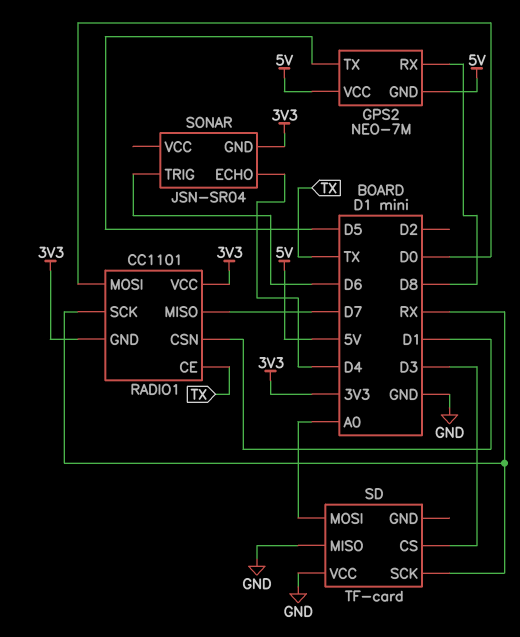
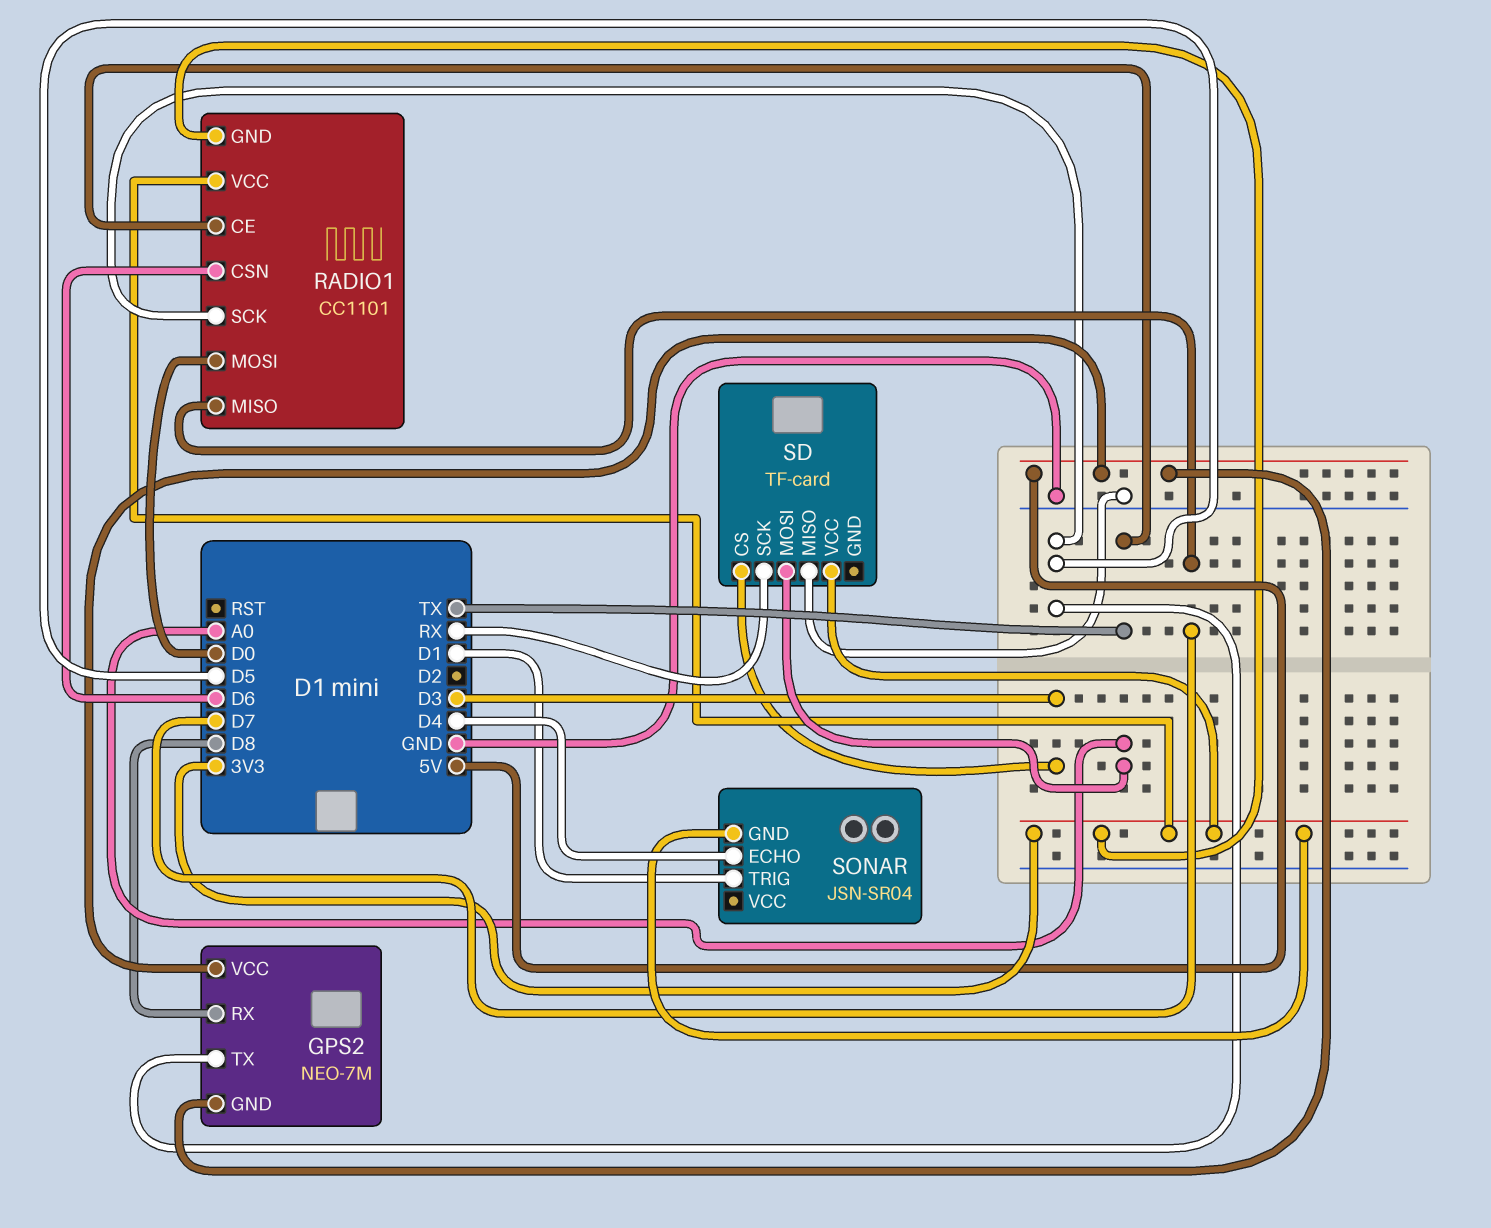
RADIO1 pin CSN: D1 -> D6
RADIO1 pin SCK: RX -> D5
SD pin VCC: GND -> 3V3
SONAR pin TRIG: D6 -> D1

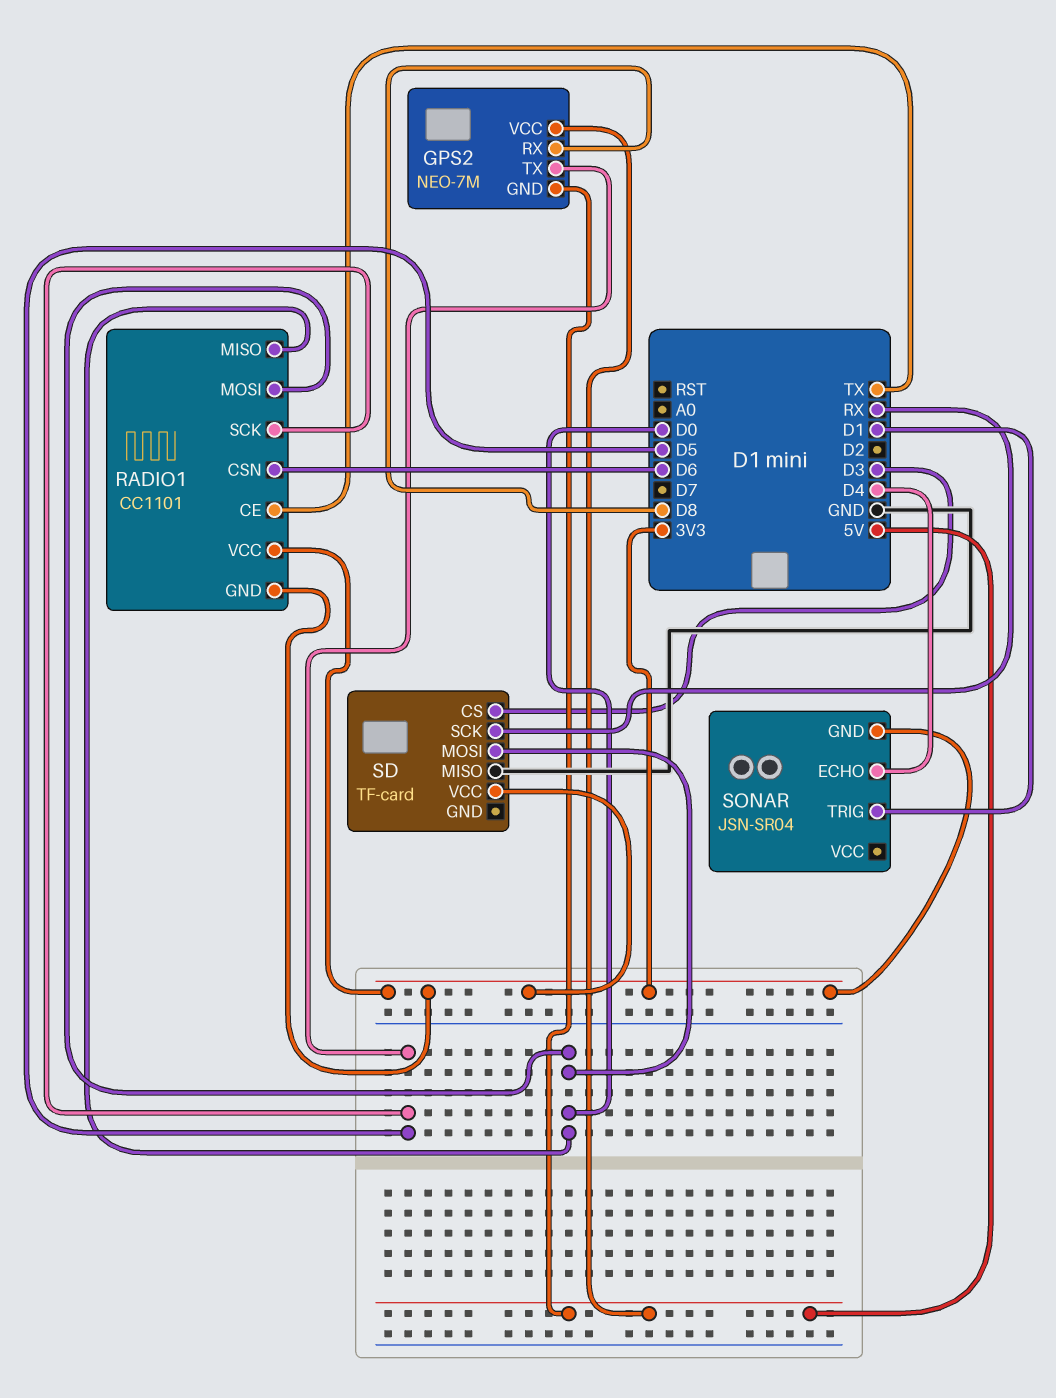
RADIO1 pin MISO: D7 -> D0
SD pin MOSI: A0 -> D0

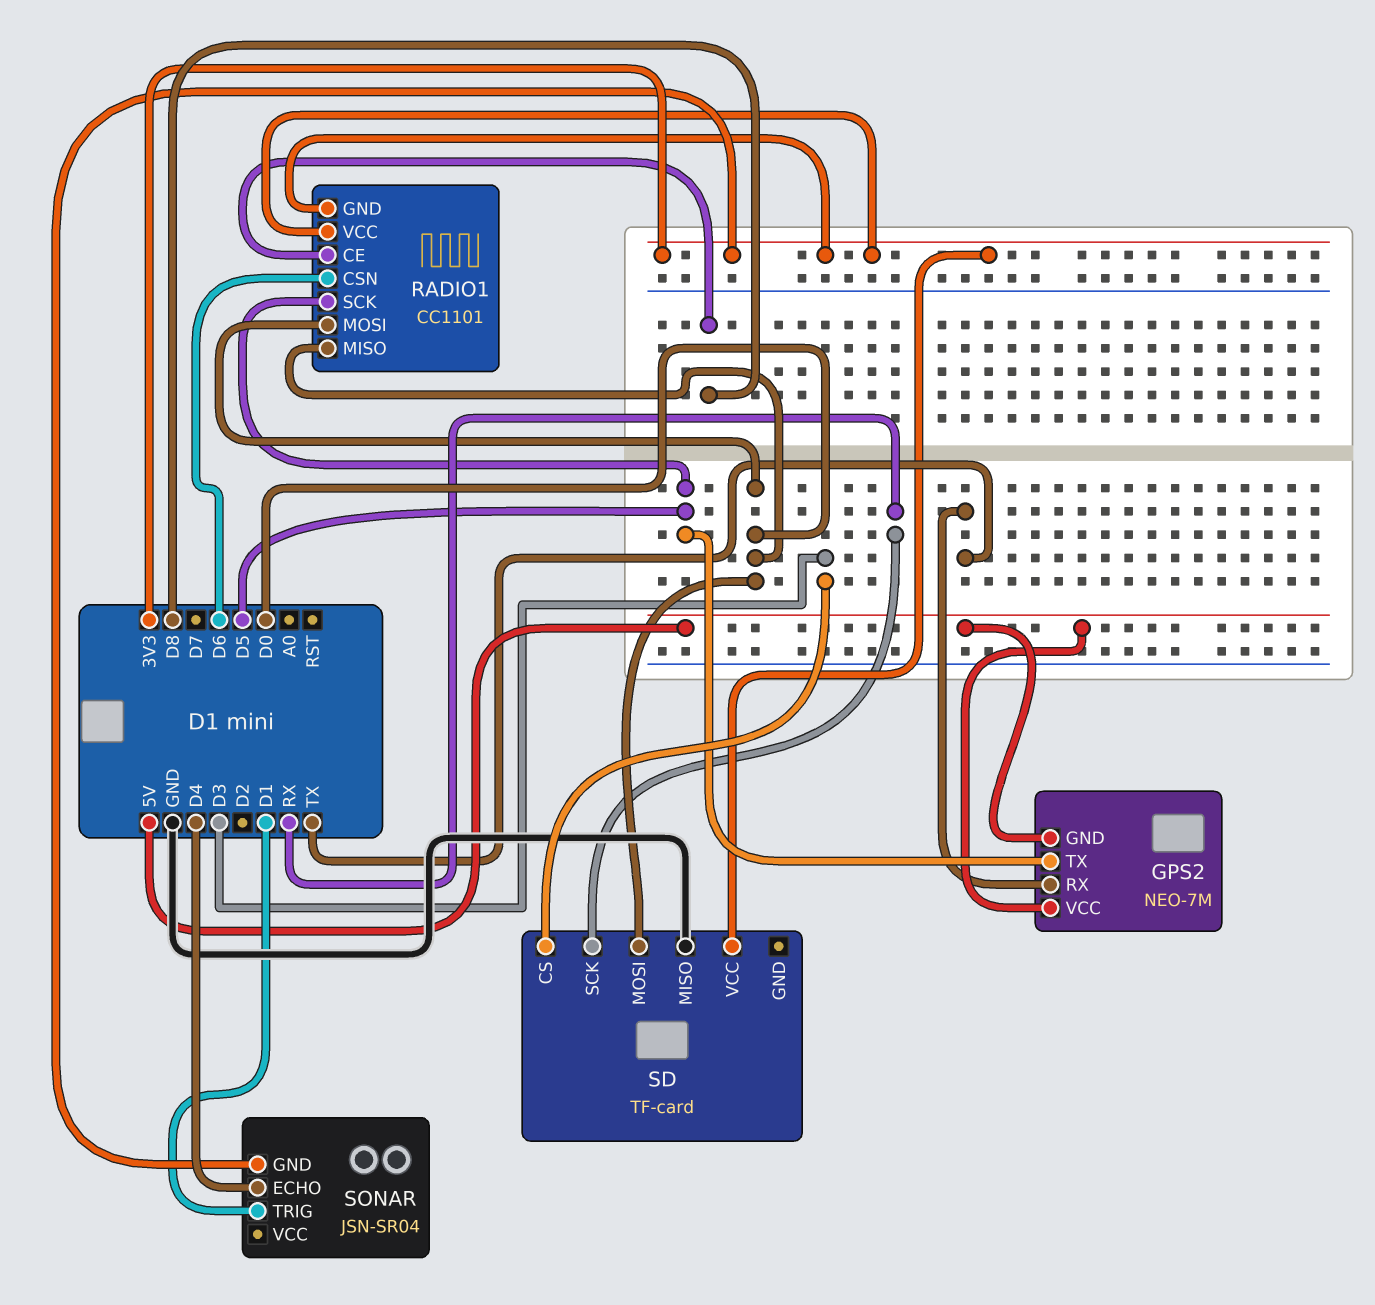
GPS2 pin RX: D8 -> TX
RADIO1 pin CE: TX -> D8

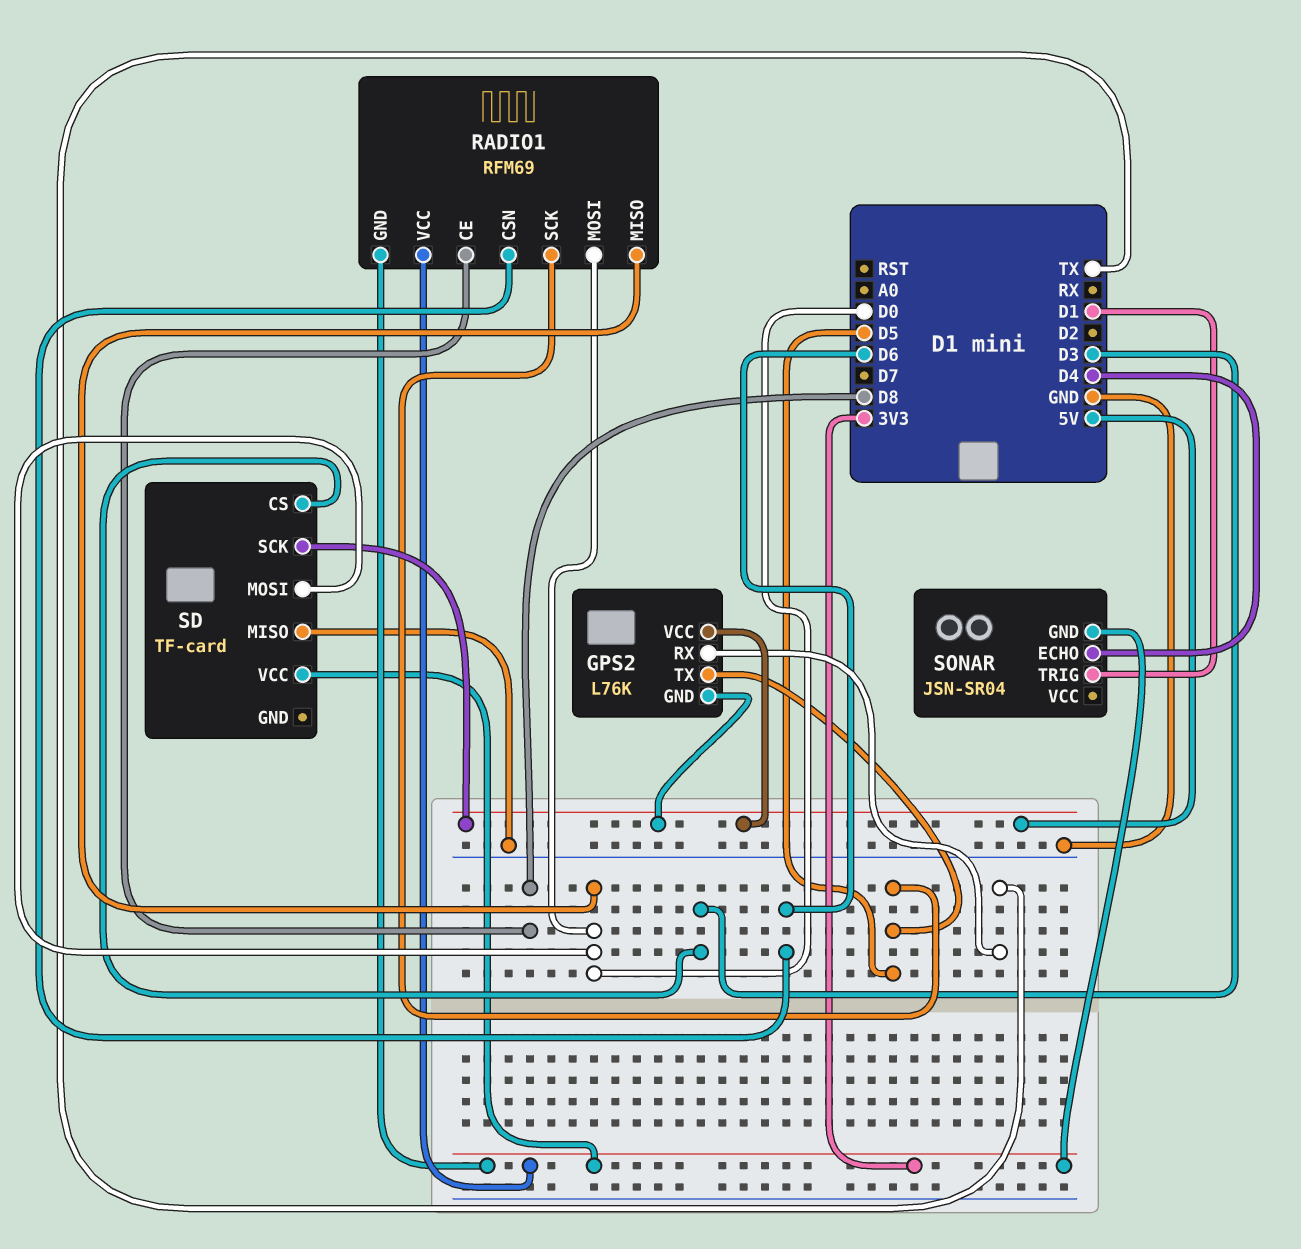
GPS2: NEO-7M -> L76K
RADIO1: CC1101 -> RFM69
SD pin SCK: RX -> 5V

